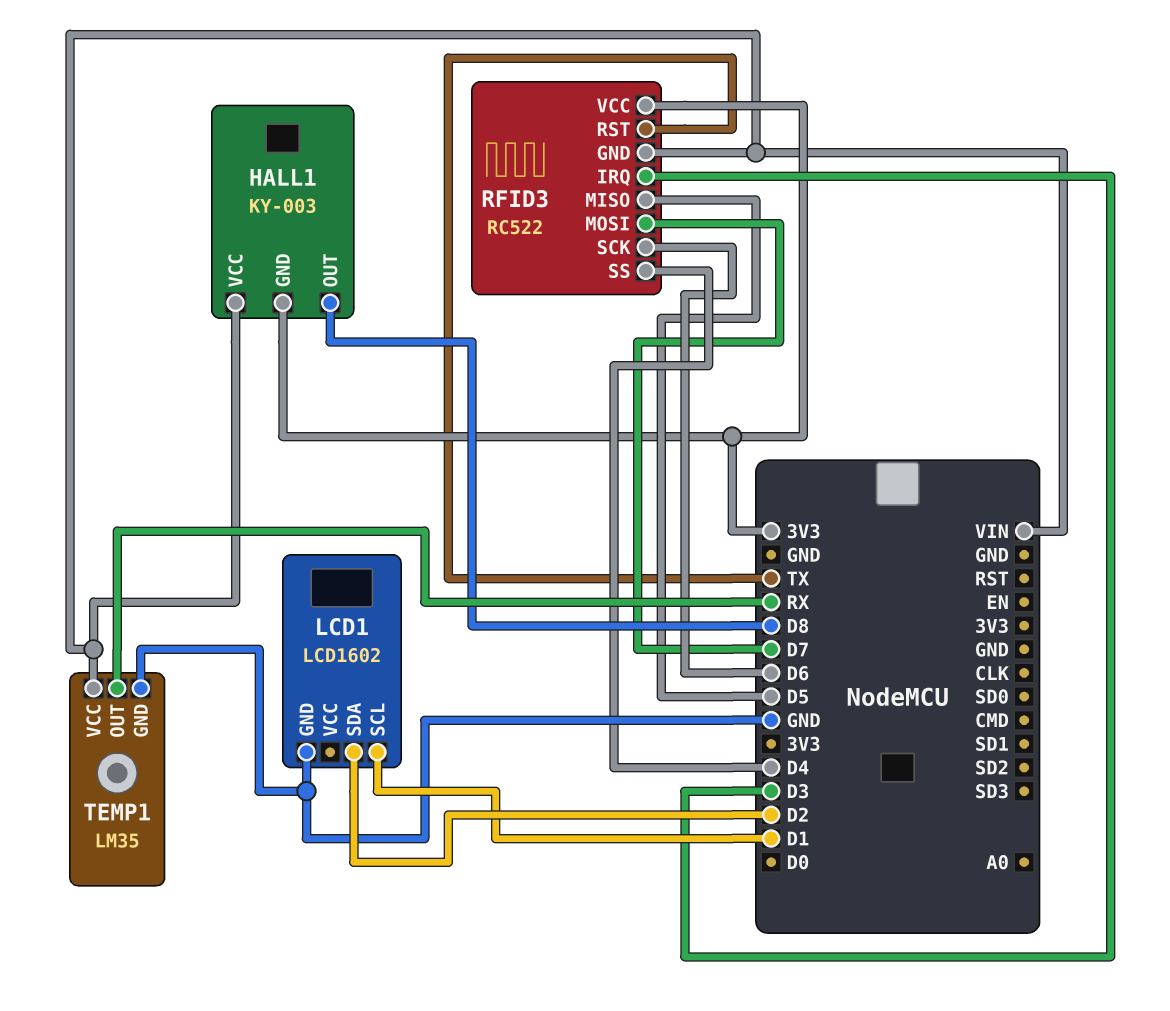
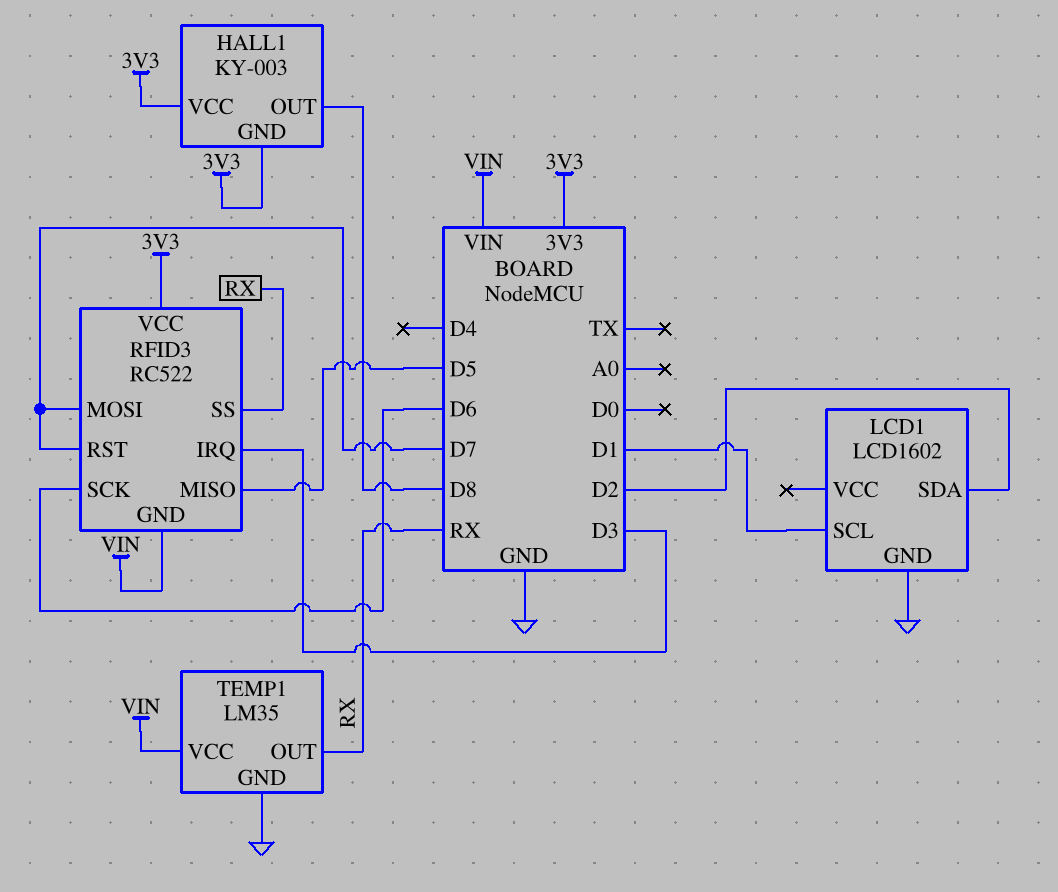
HALL1 pin VCC: VIN -> 3V3
RFID3 pin RST: TX -> D7
RFID3 pin SS: D4 -> RX

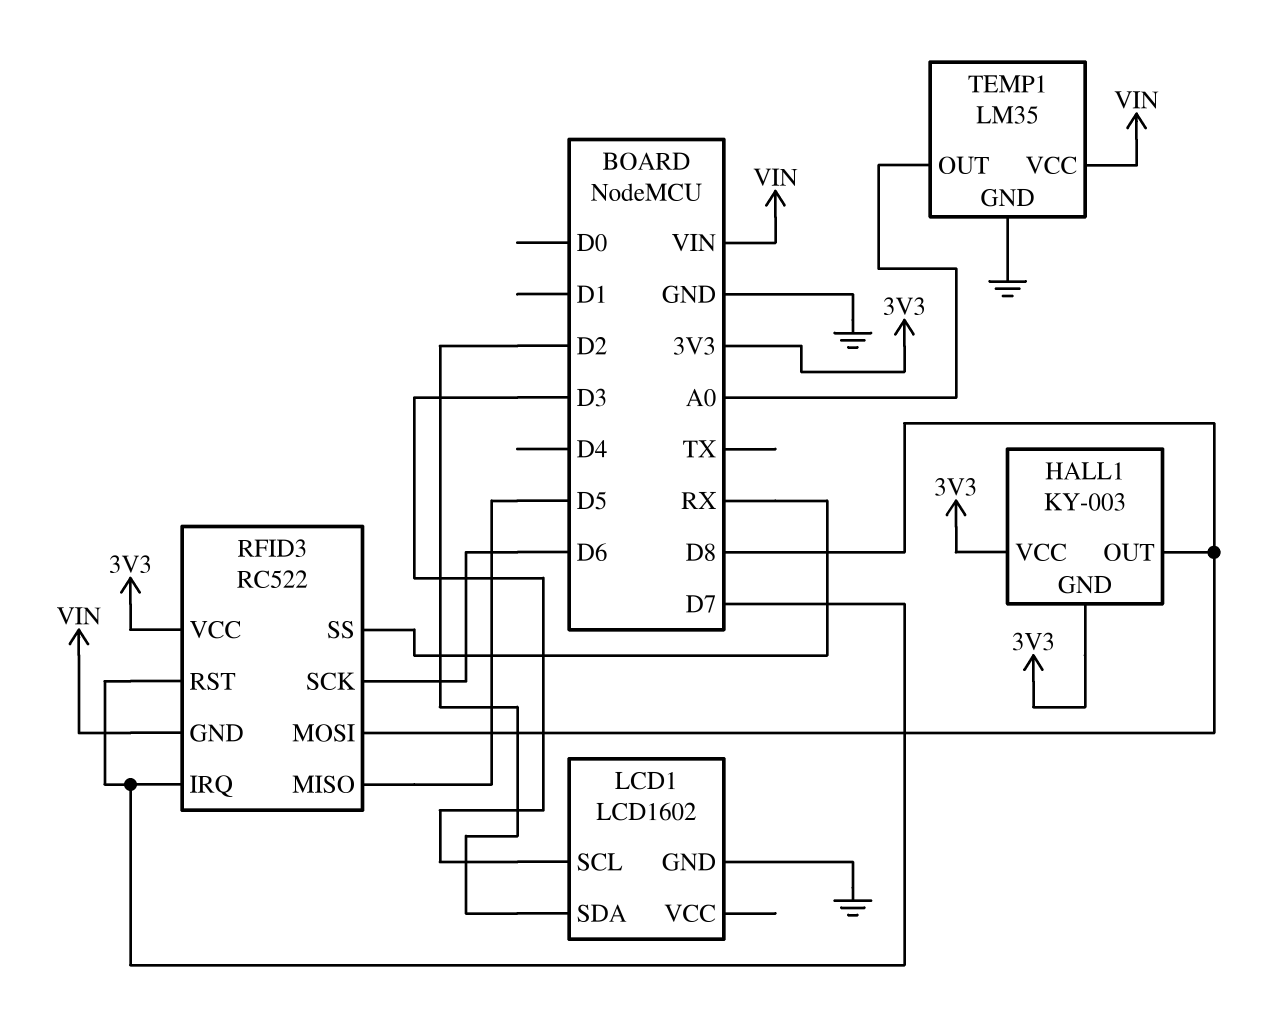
LCD1 pin SCL: D1 -> D3
RFID3 pin IRQ: D3 -> D7
RFID3 pin MOSI: D7 -> D8
TEMP1 pin OUT: RX -> A0

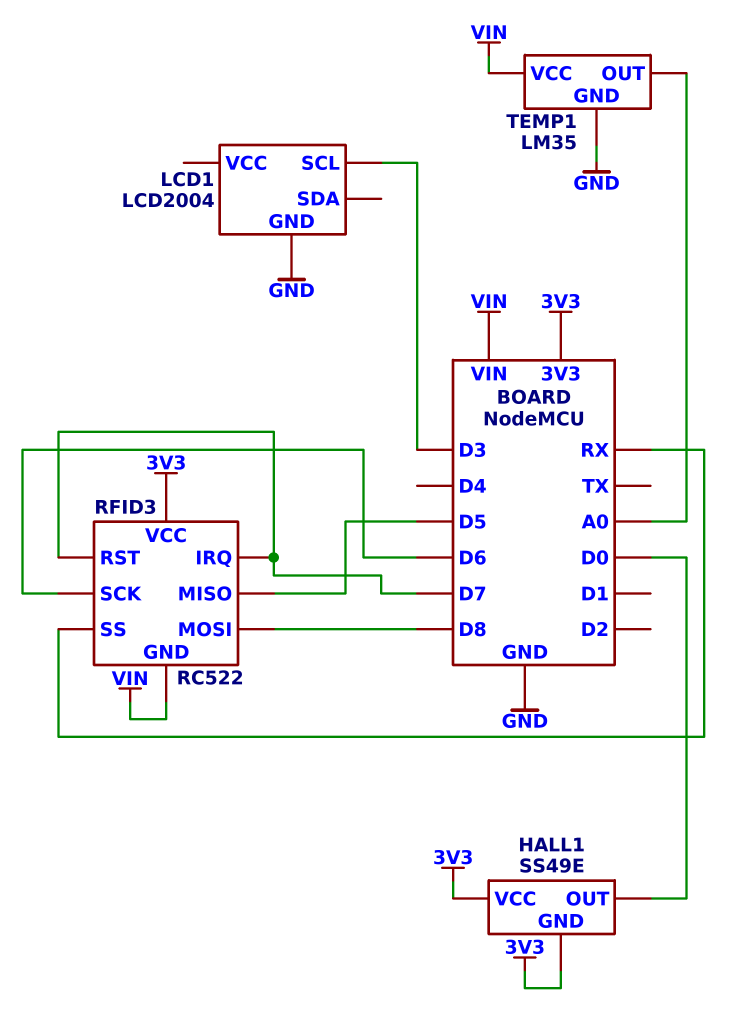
HALL1: KY-003 -> SS49E
HALL1 pin OUT: D8 -> D0
LCD1: LCD1602 -> LCD2004
LCD1 pin SDA: D2 -> none

